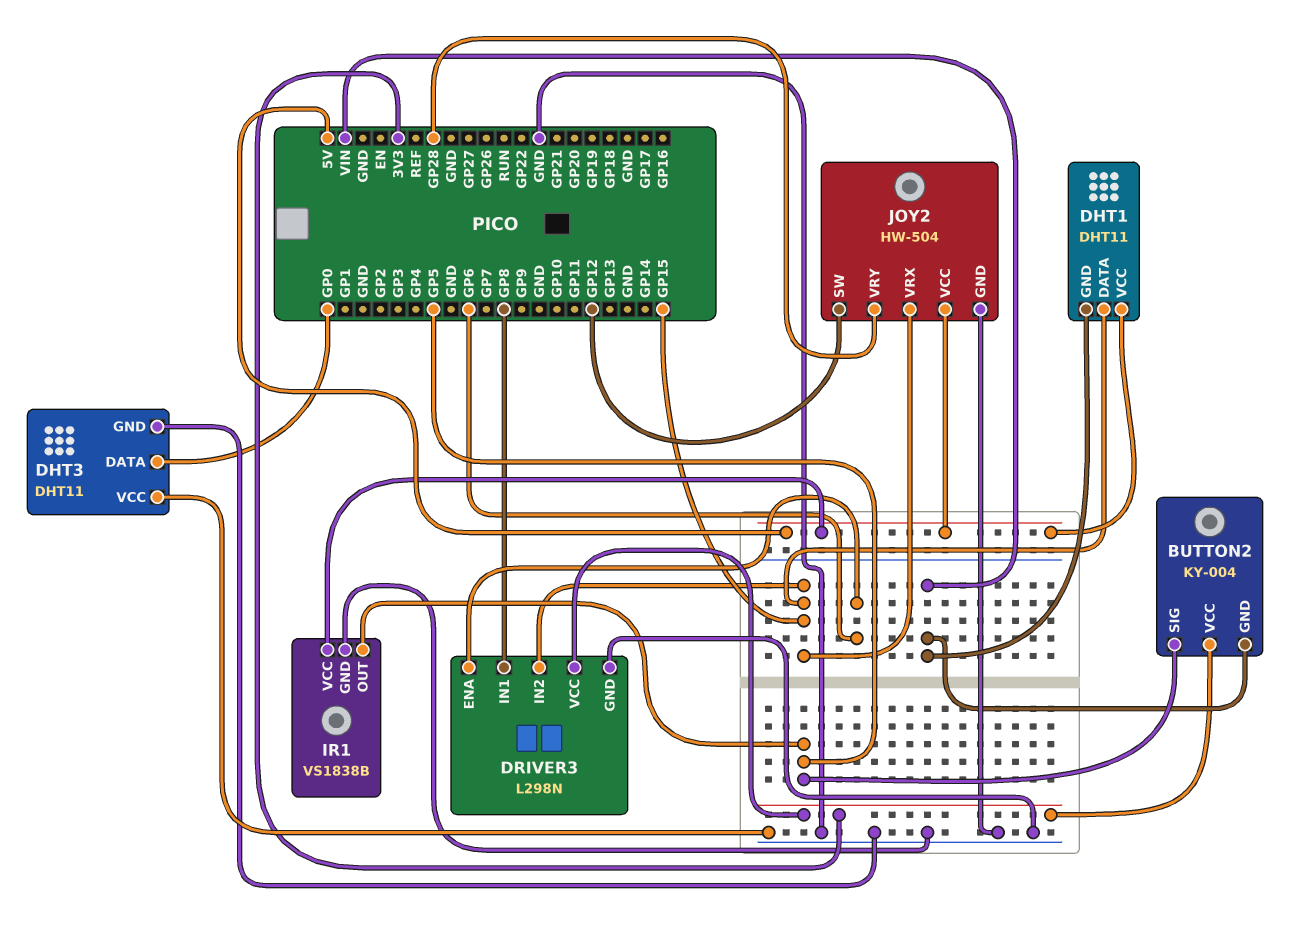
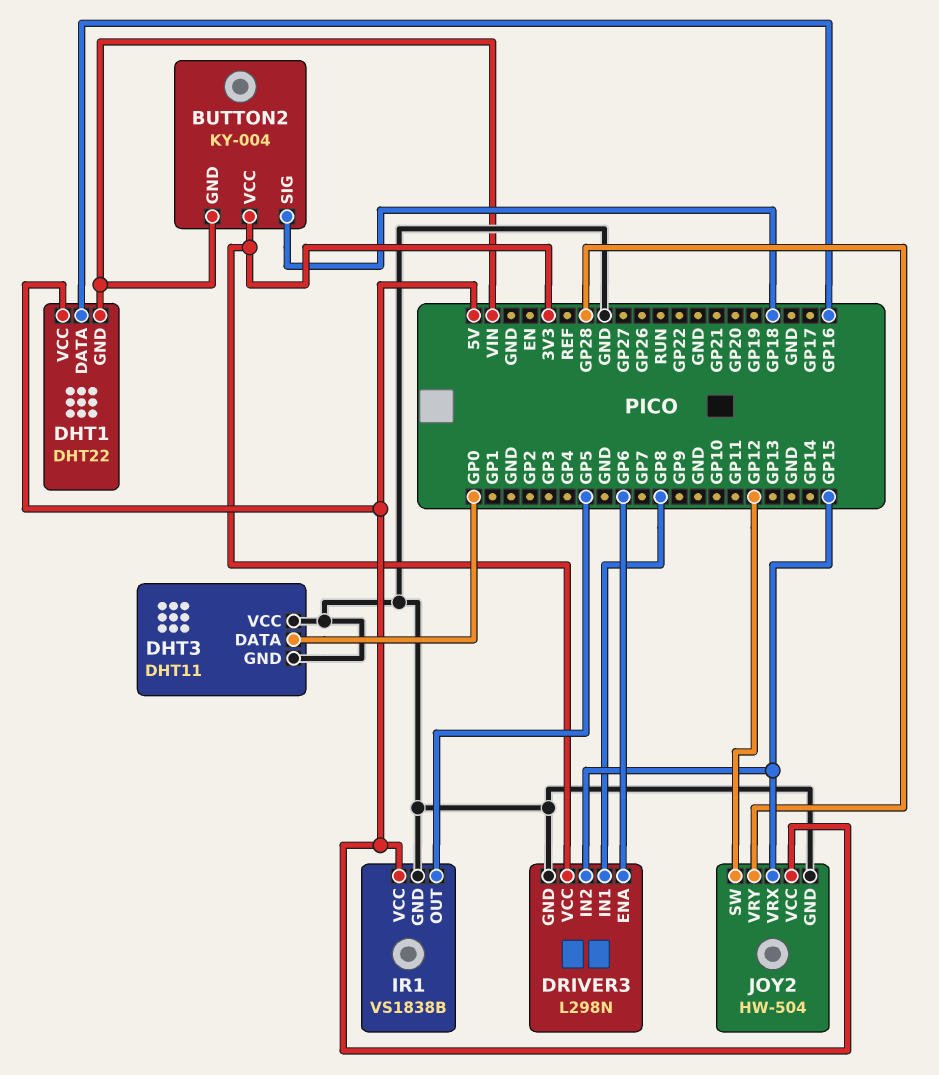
BUTTON2 pin SIG: GP5 -> GP18
DHT1: DHT11 -> DHT22
DHT1 pin DATA: GP15 -> GP16

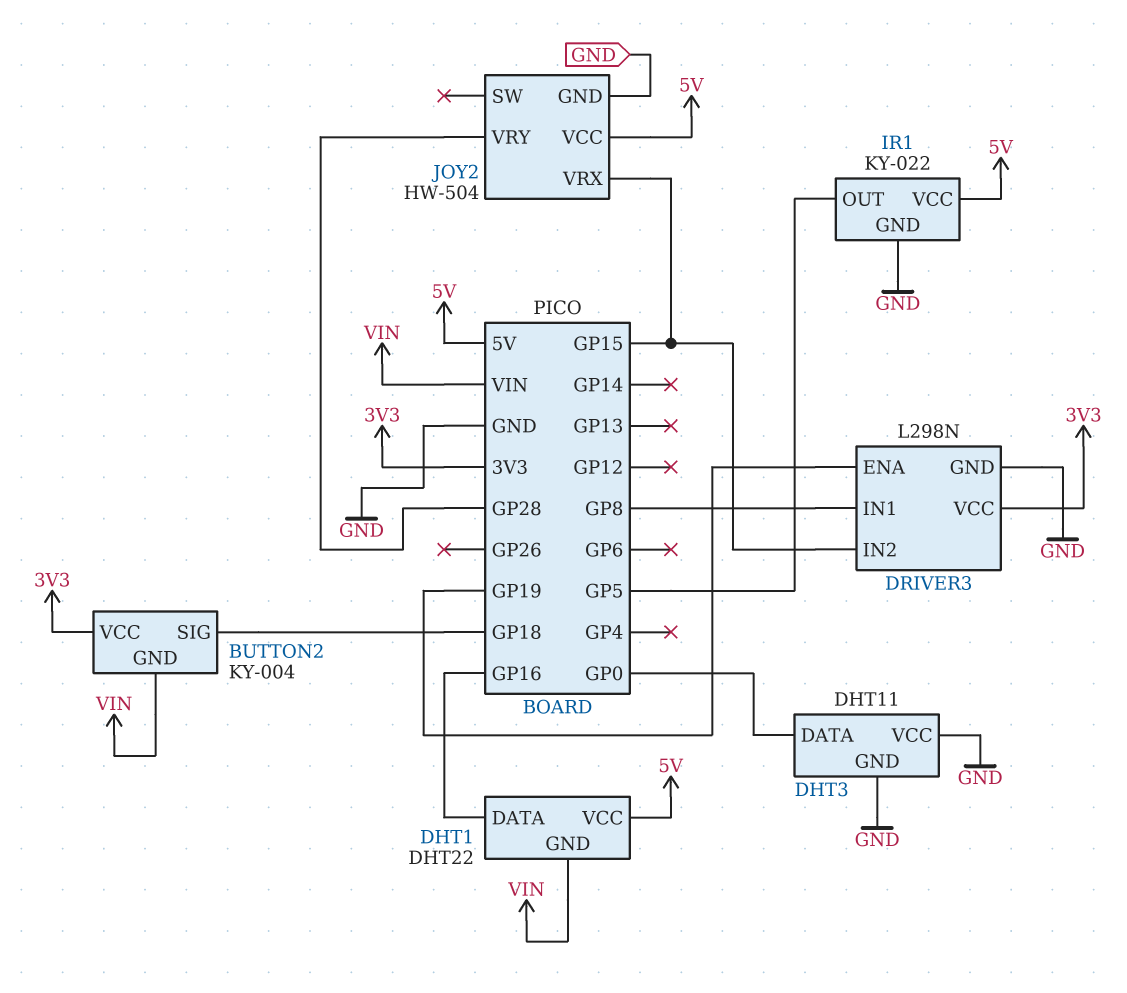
DRIVER3 pin ENA: GP6 -> GP19
IR1: VS1838B -> KY-022
JOY2 pin SW: GP12 -> none

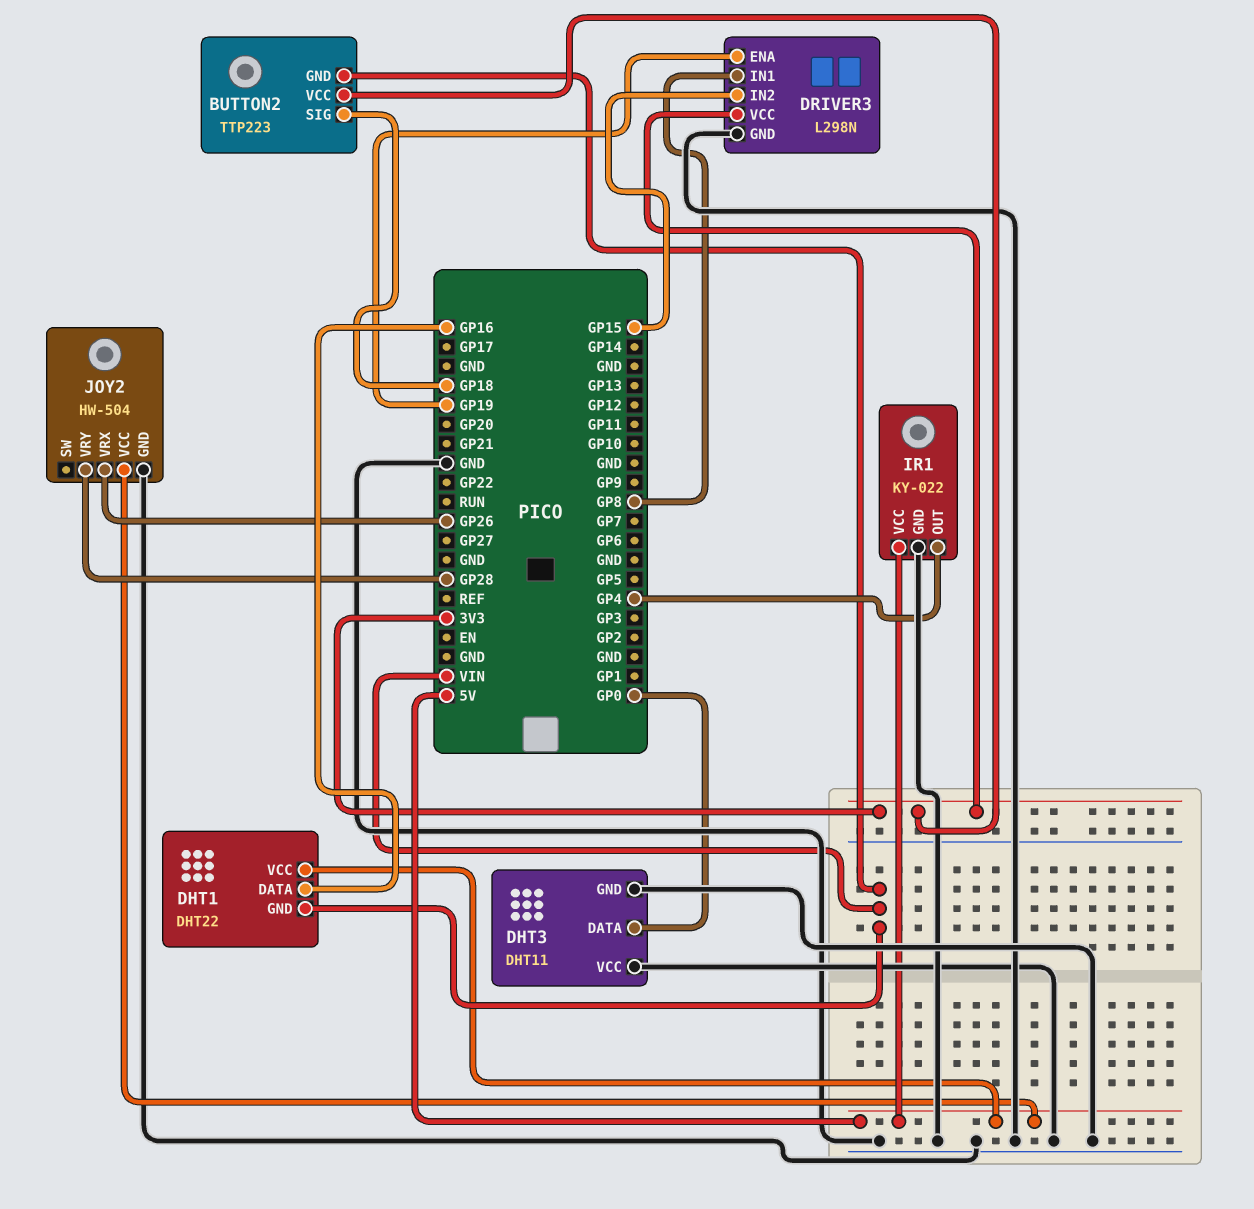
BUTTON2: KY-004 -> TTP223
IR1 pin OUT: GP5 -> GP4
JOY2 pin VRX: GP15 -> GP26

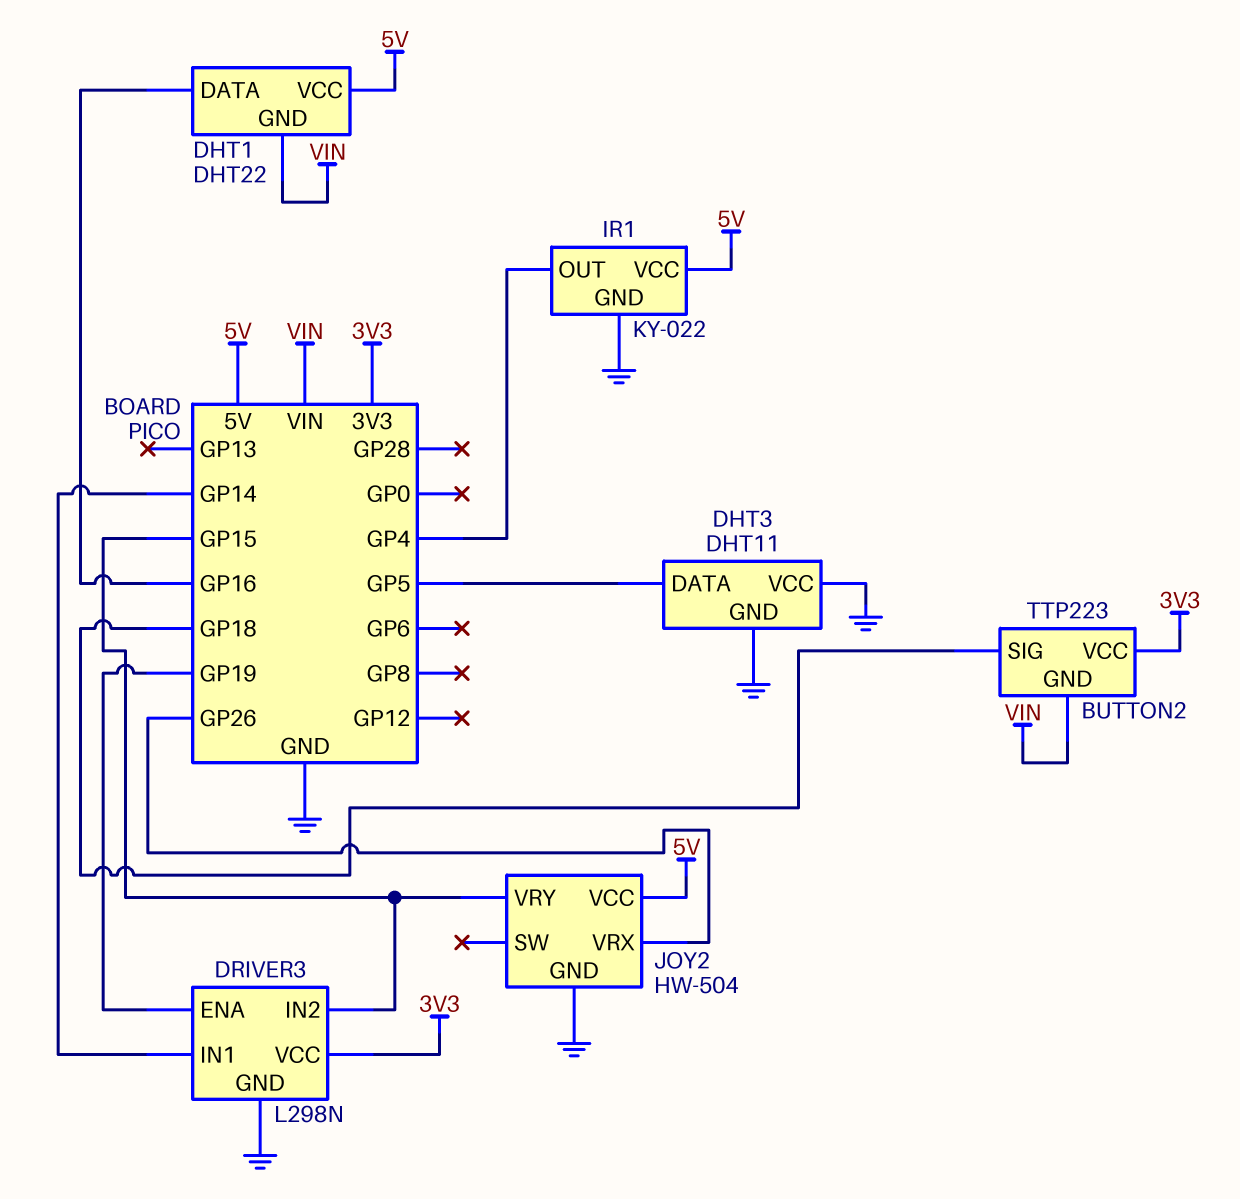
DHT3 pin DATA: GP0 -> GP5
DRIVER3 pin IN1: GP8 -> GP14
JOY2 pin VRY: GP28 -> GP15

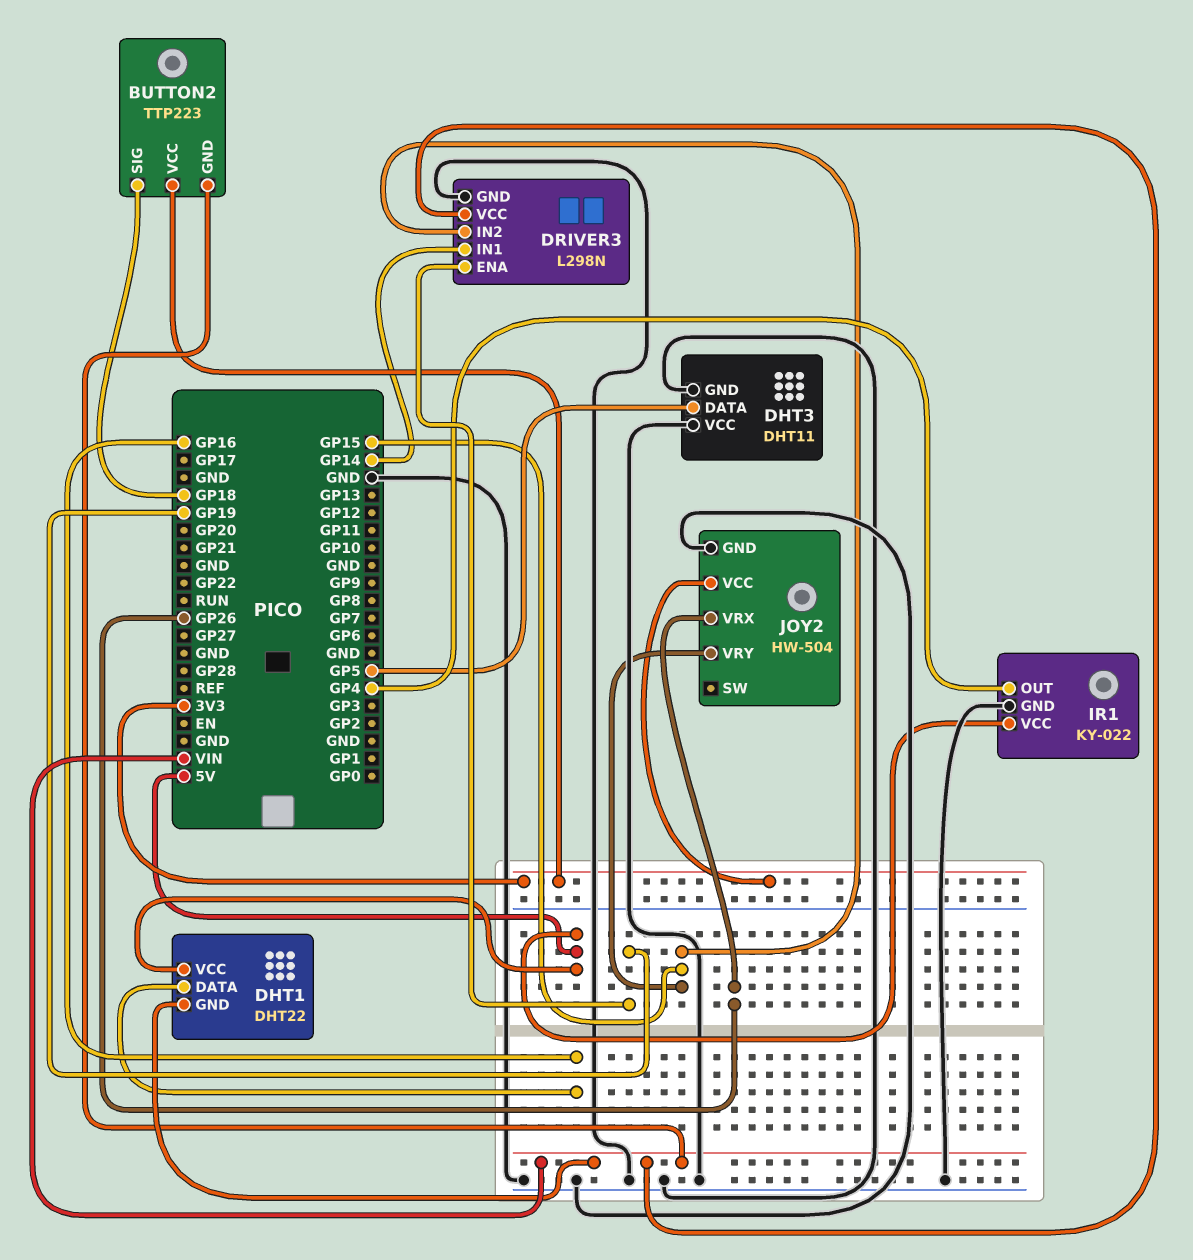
DRIVER3 pin VCC: 3V3 -> VIN
JOY2 pin VCC: 5V -> 3V3

